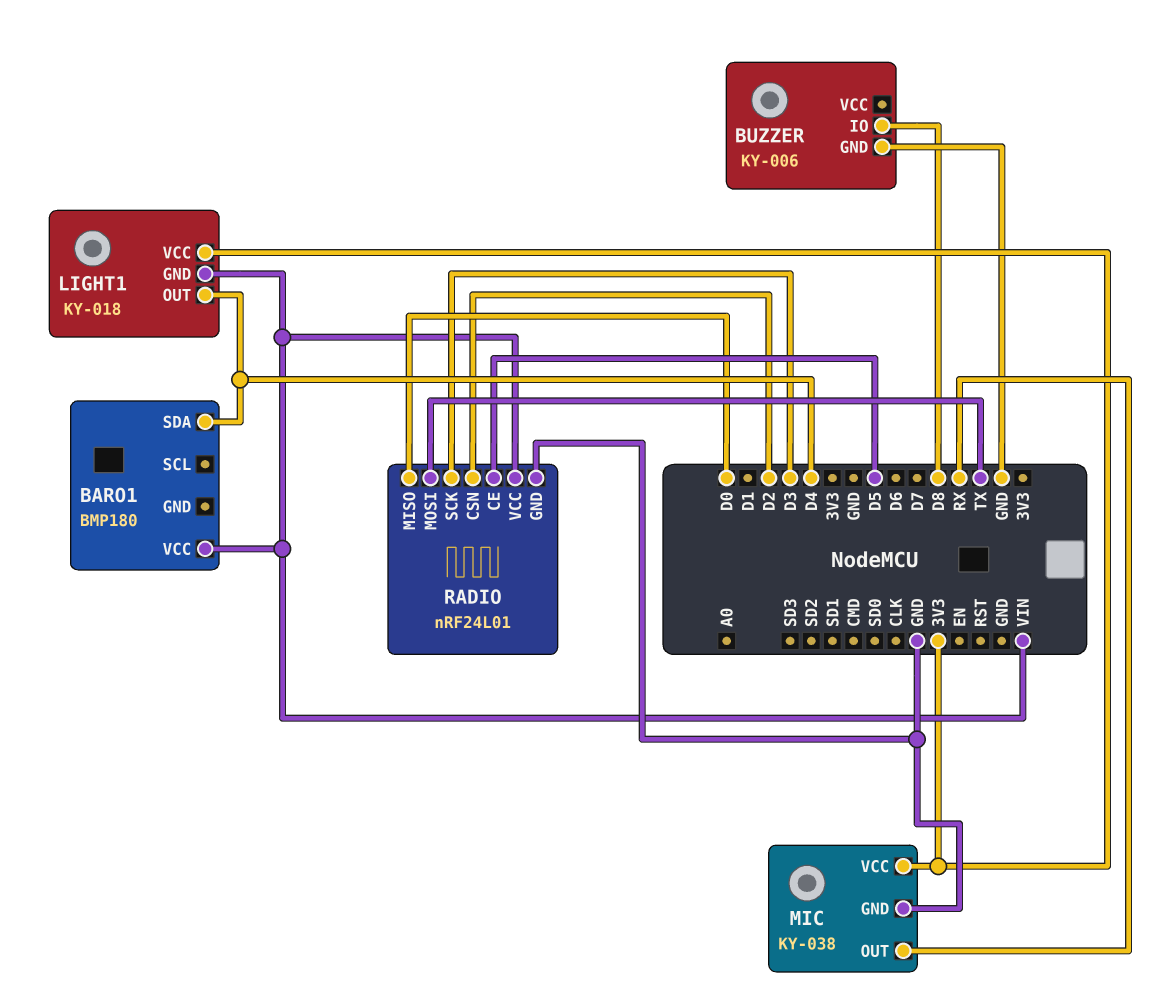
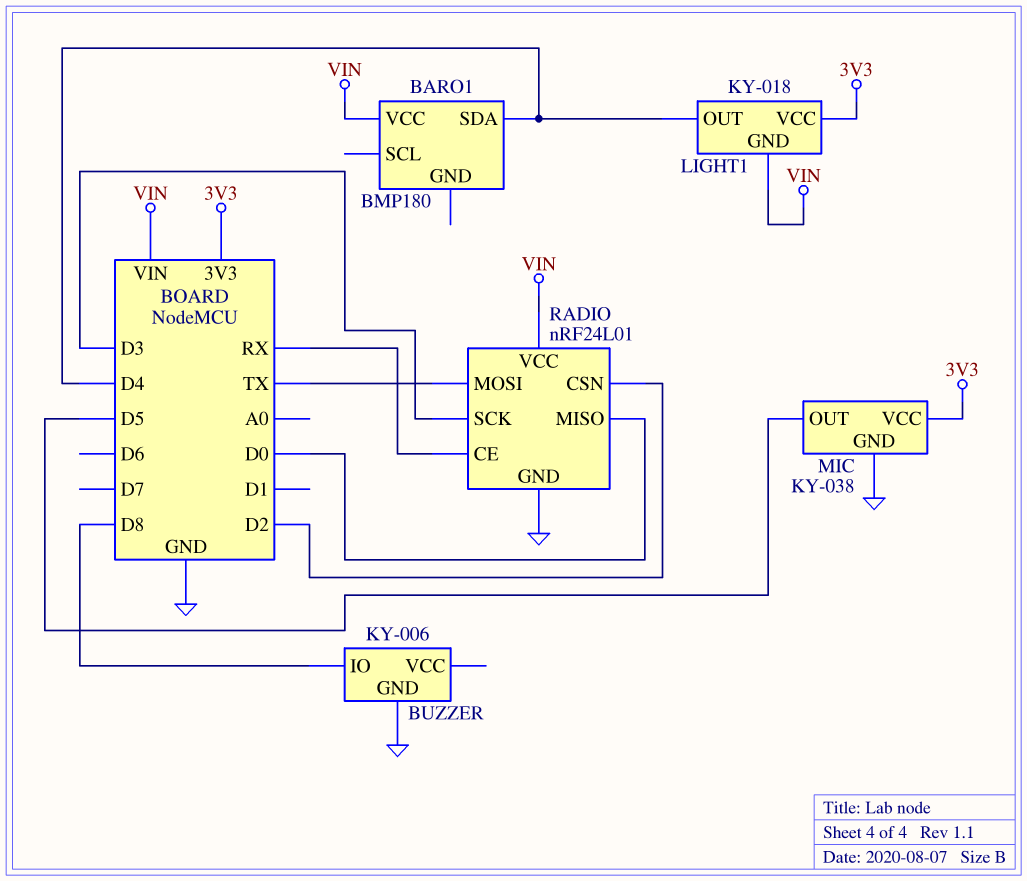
MIC pin OUT: RX -> D5
RADIO pin CE: D5 -> RX

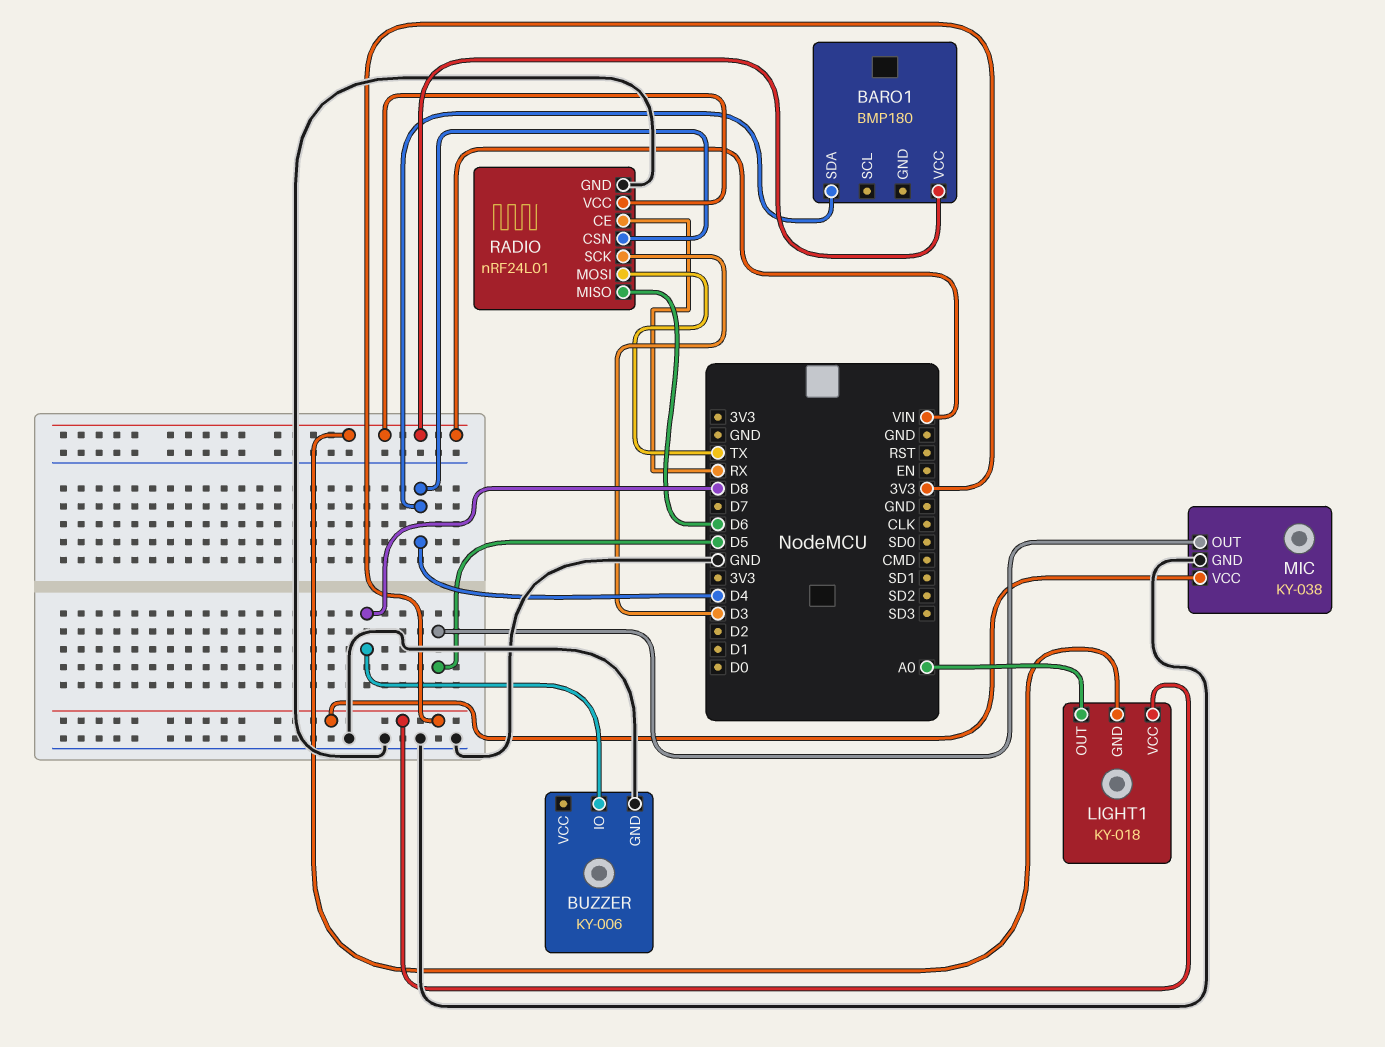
LIGHT1 pin OUT: D4 -> A0
RADIO pin CSN: D2 -> D4
RADIO pin MISO: D0 -> D6

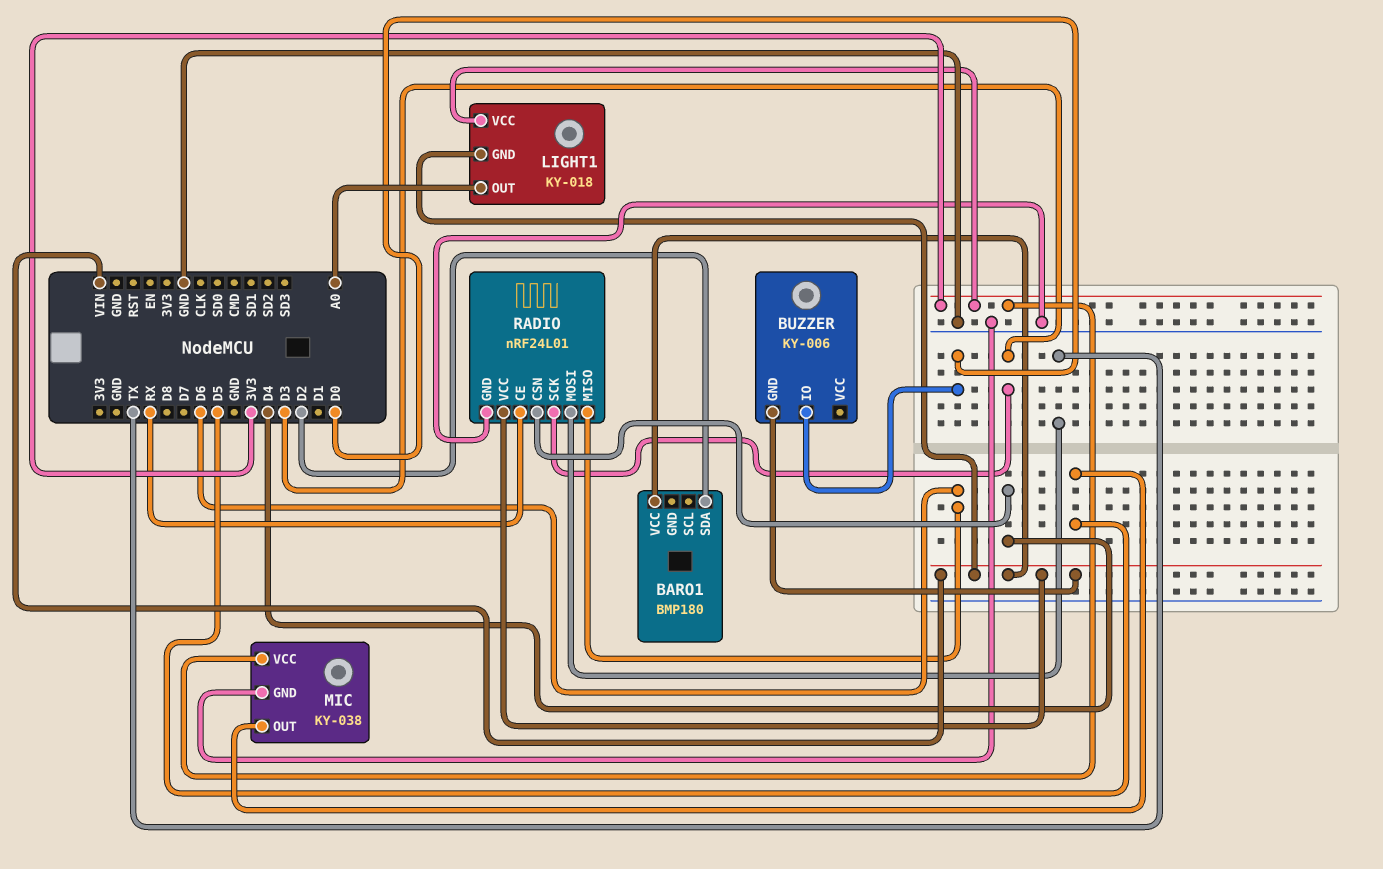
BARO1 pin SDA: D4 -> D2
BUZZER pin GND: GND -> VIN
BUZZER pin IO: D8 -> D0

